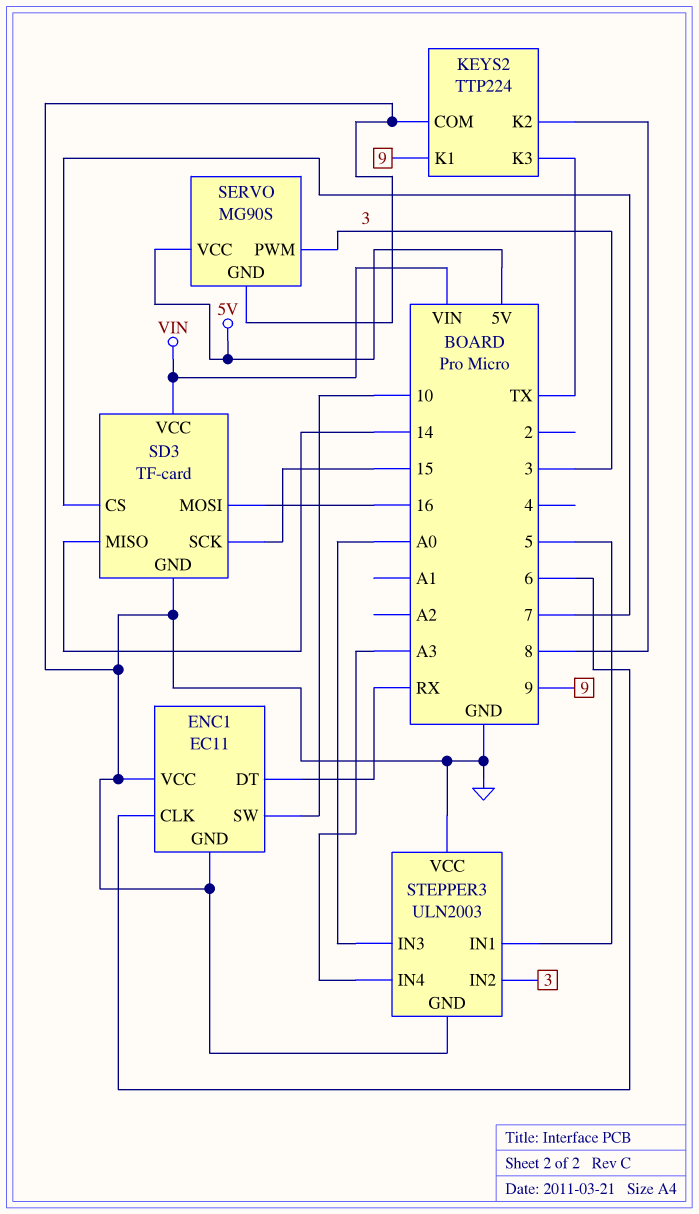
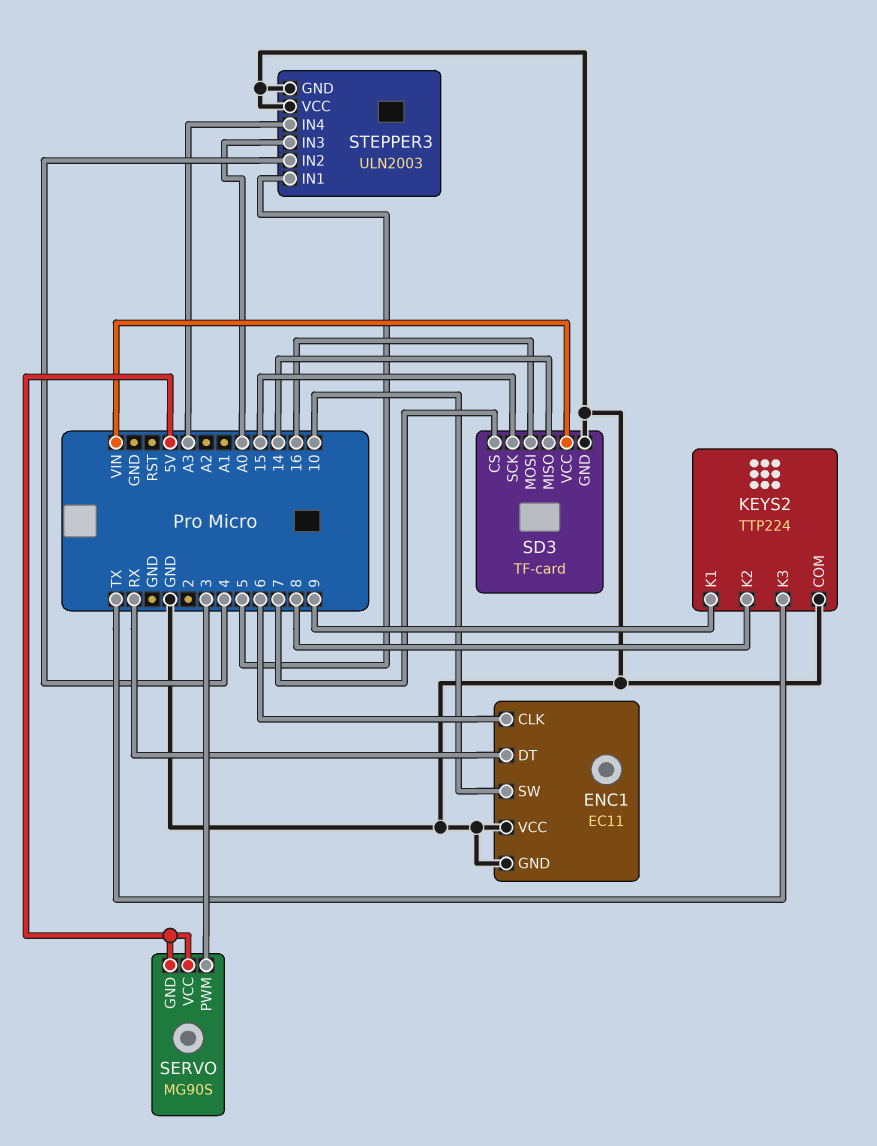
SERVO pin GND: GND -> 5V
STEPPER3 pin IN2: 3 -> 4

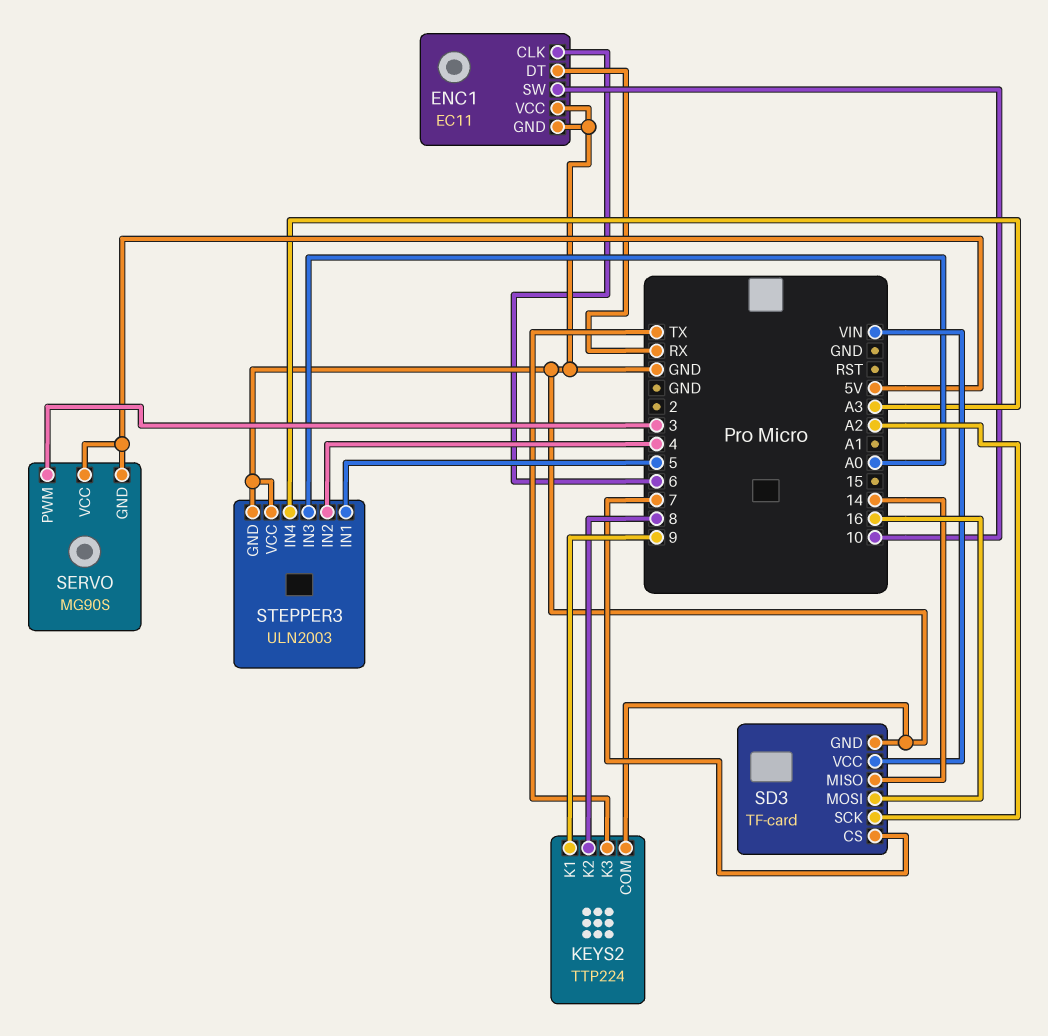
SD3 pin SCK: 15 -> A2

